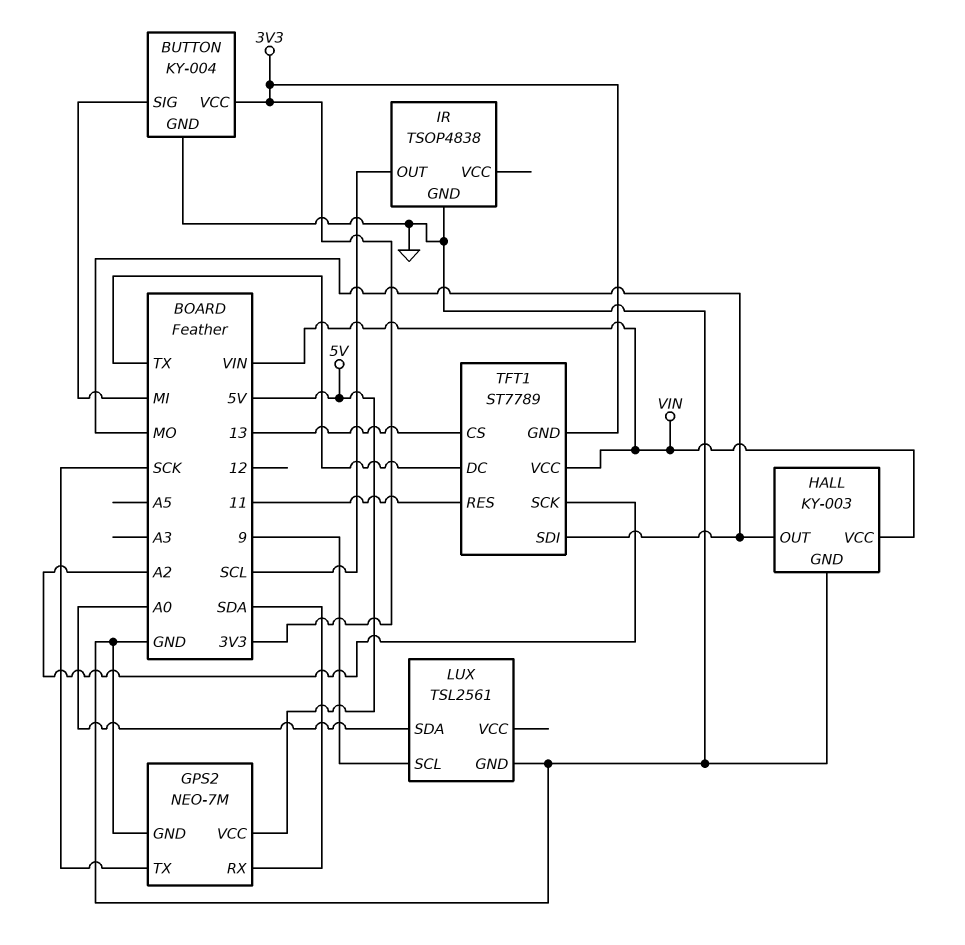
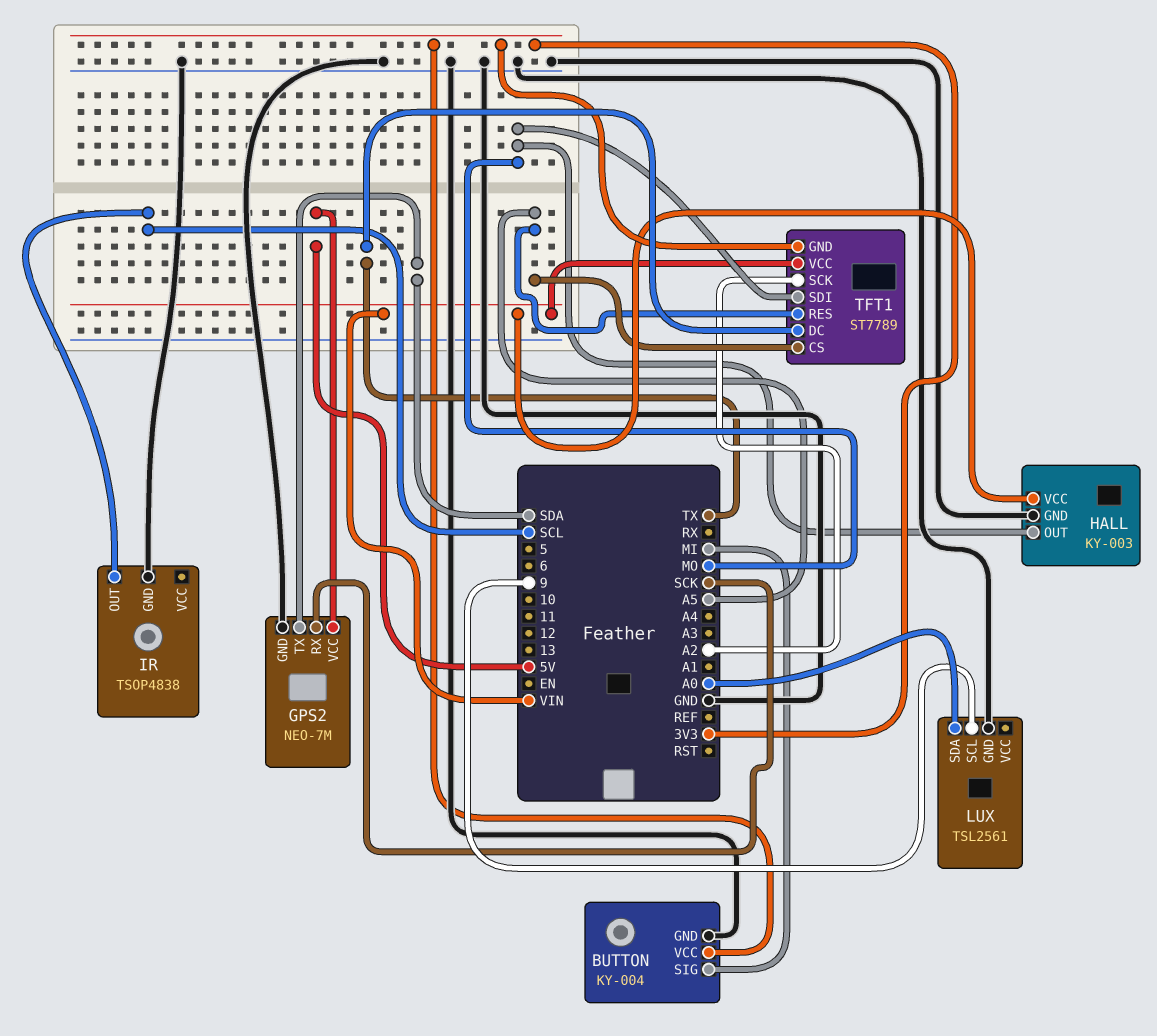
GPS2 pin RX: SDA -> SCK
GPS2 pin TX: SCK -> SDA
TFT1 pin CS: 13 -> A5
TFT1 pin RES: 11 -> A5

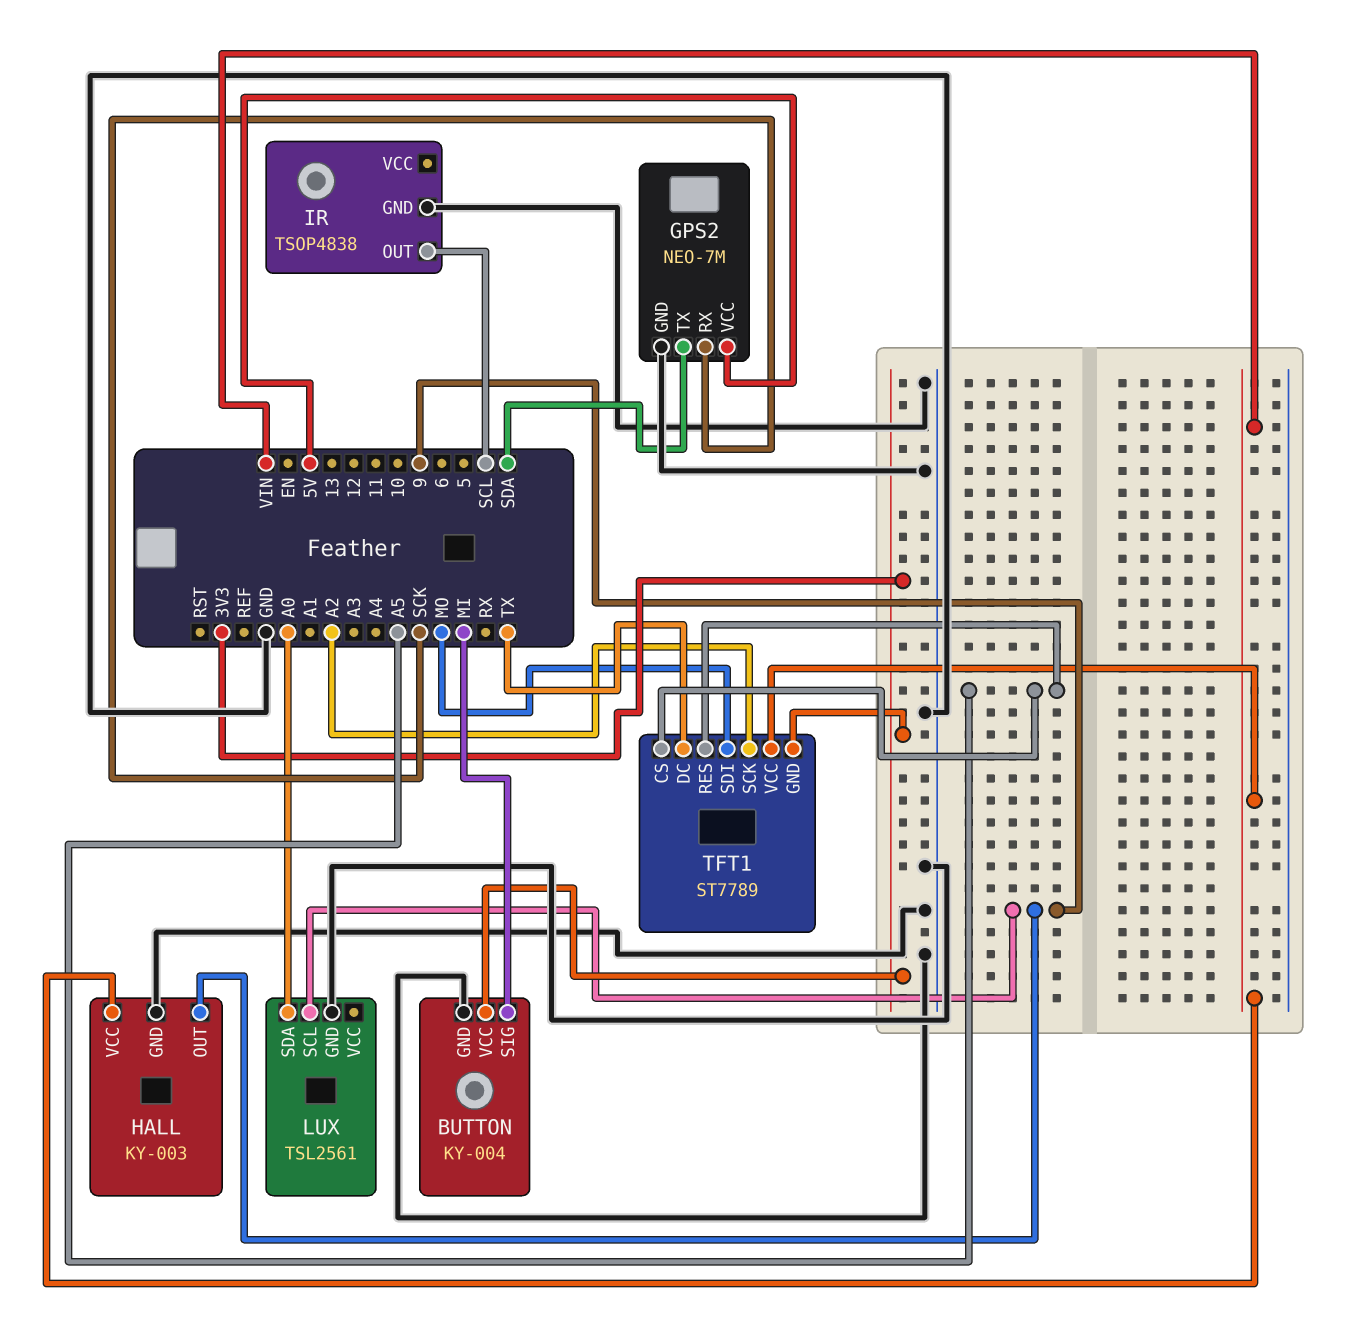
HALL pin OUT: MO -> 9

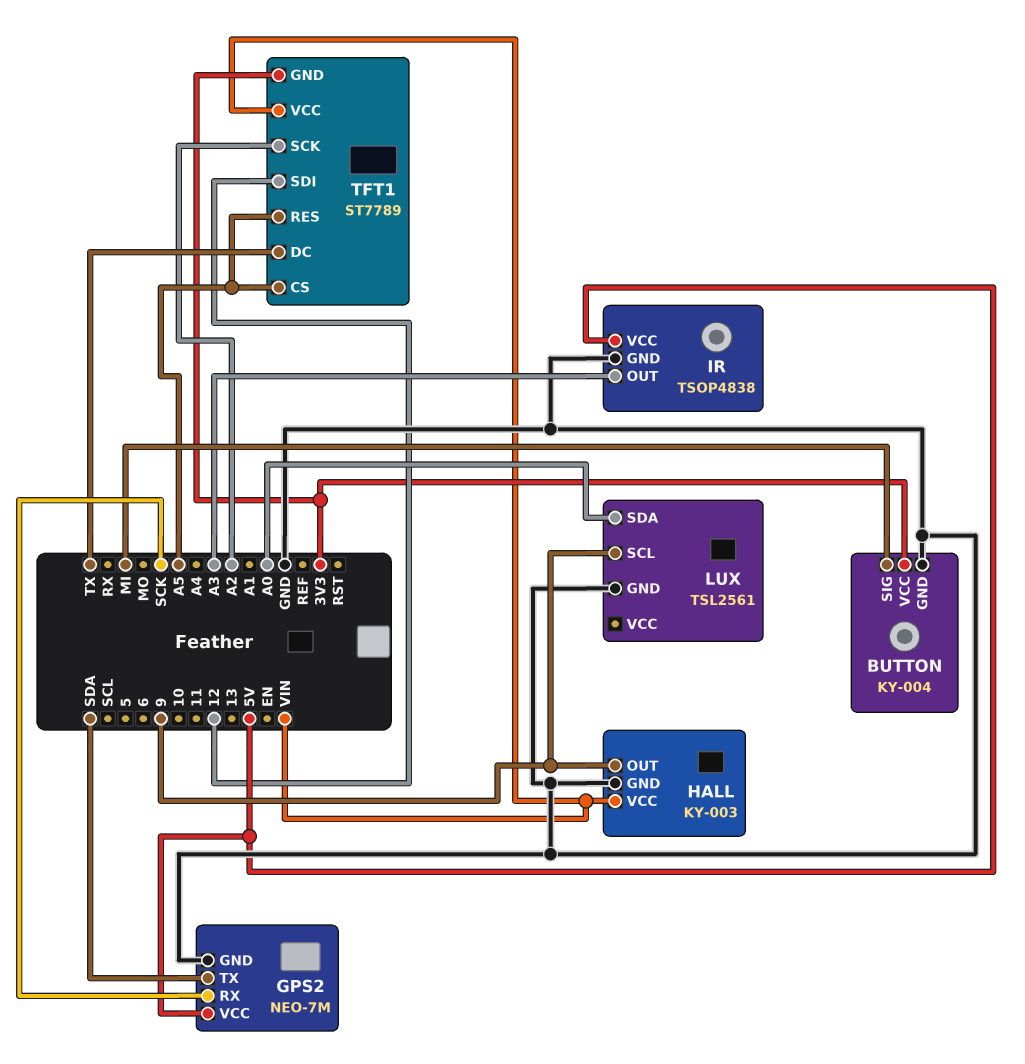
IR pin OUT: SCL -> A3
IR pin VCC: none -> 5V
TFT1 pin SDI: MO -> 12

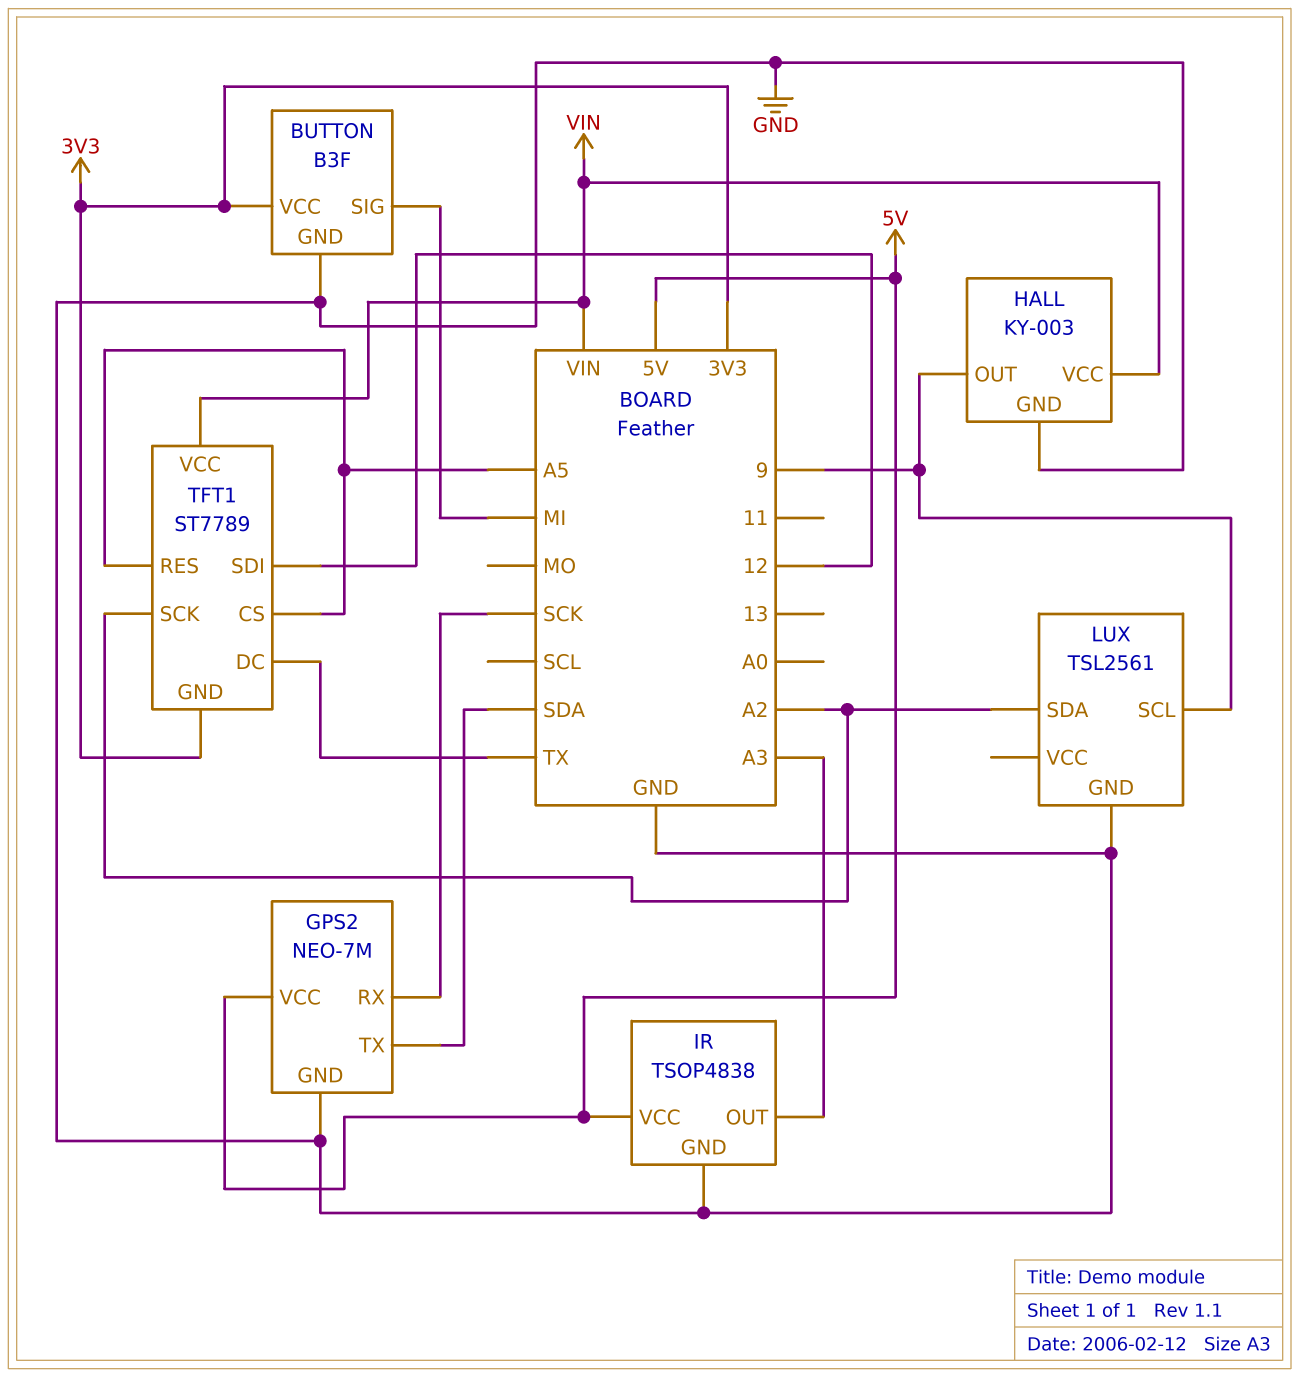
BUTTON: KY-004 -> B3F
LUX pin SDA: A0 -> A2

